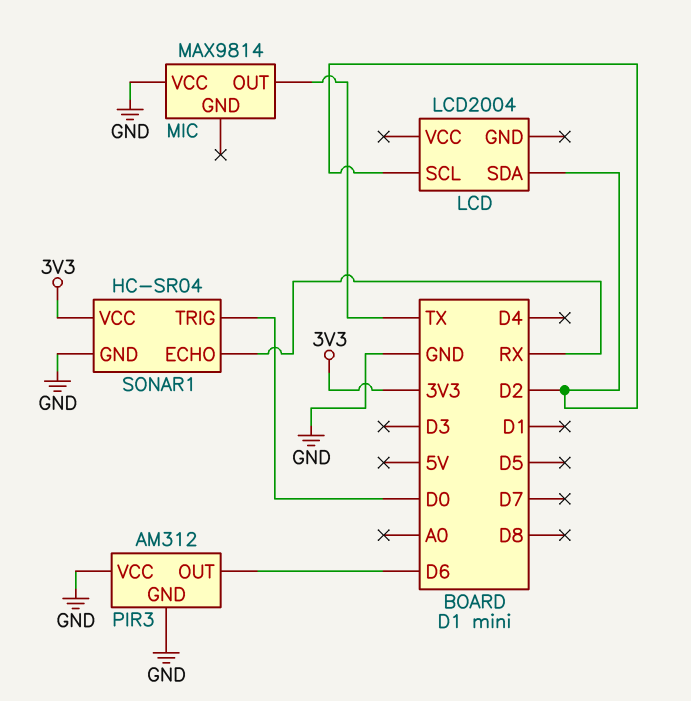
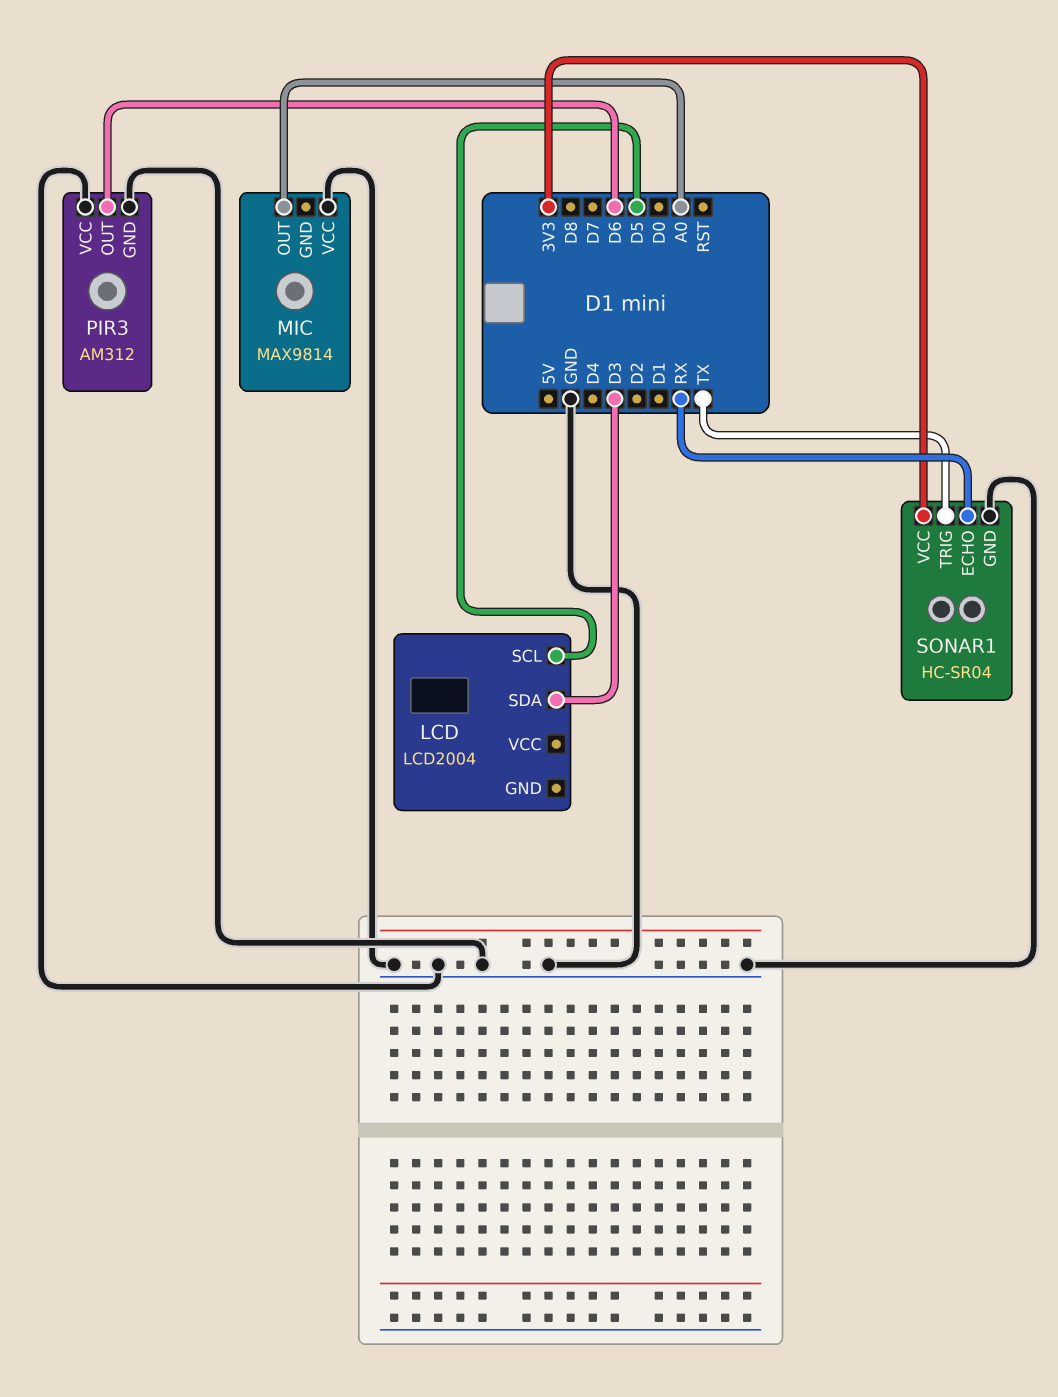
LCD pin SCL: D2 -> D5
LCD pin SDA: D2 -> D3
MIC pin OUT: TX -> A0
SONAR1 pin TRIG: D0 -> TX

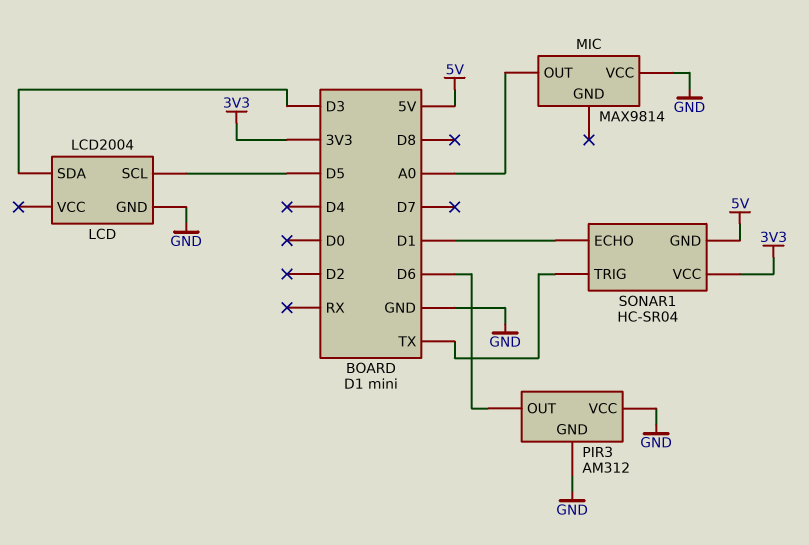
LCD pin GND: none -> GND
SONAR1 pin ECHO: RX -> D1
SONAR1 pin GND: GND -> 5V

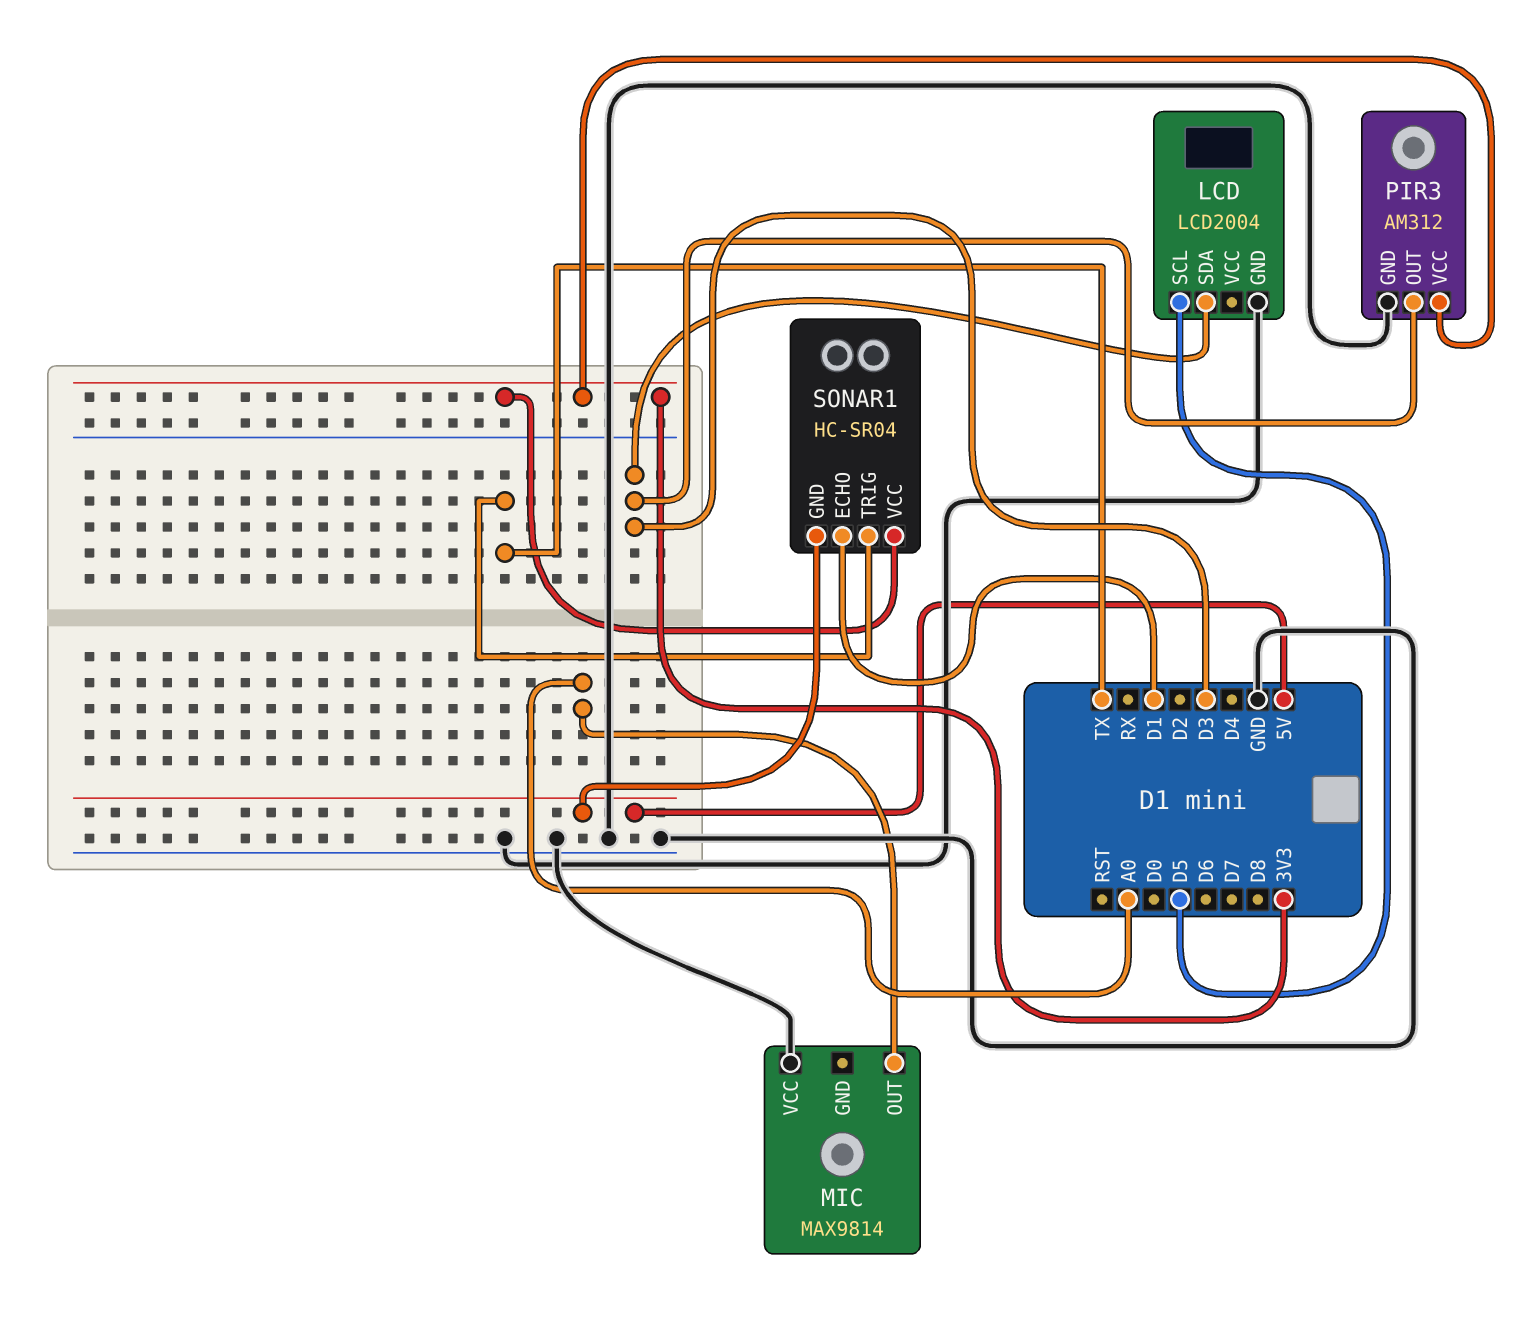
PIR3 pin OUT: D6 -> D3
PIR3 pin VCC: GND -> 3V3

